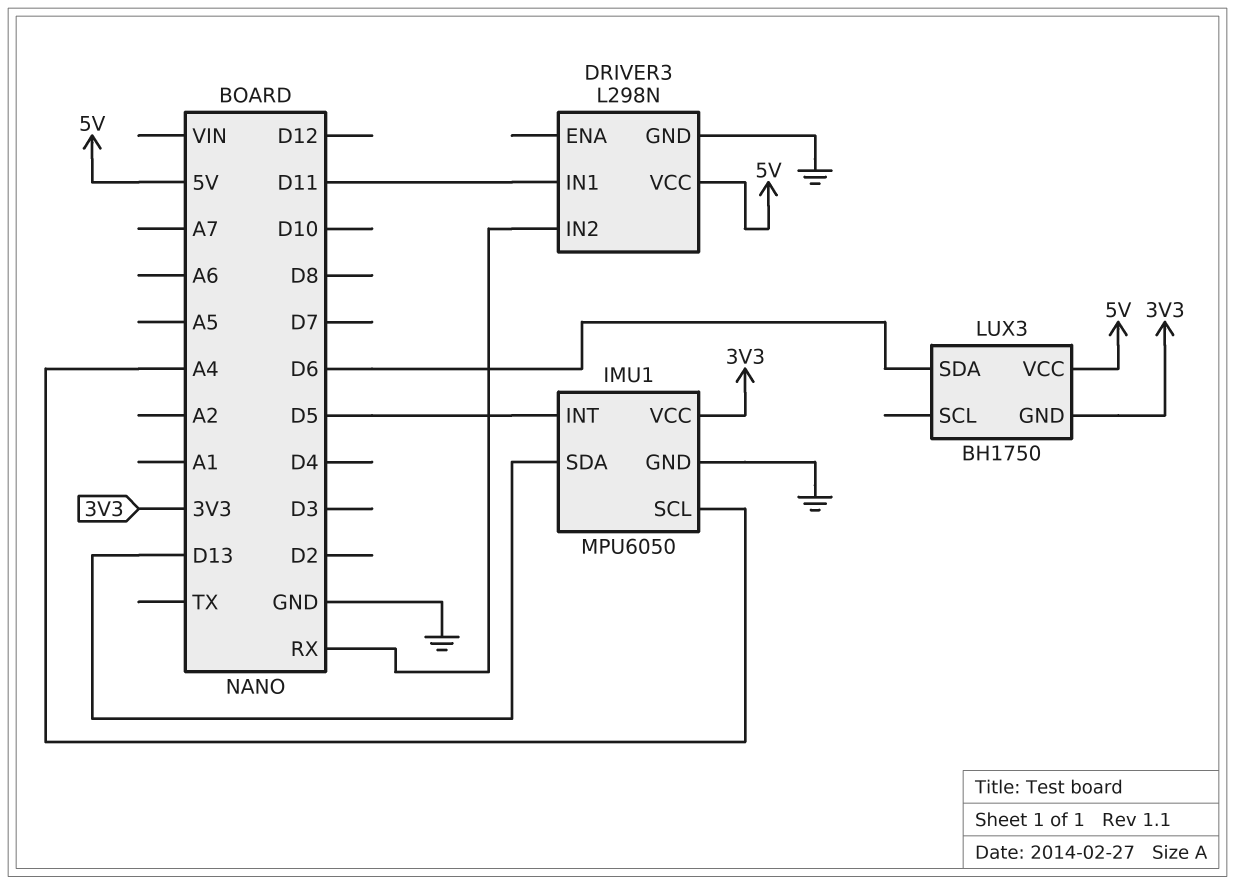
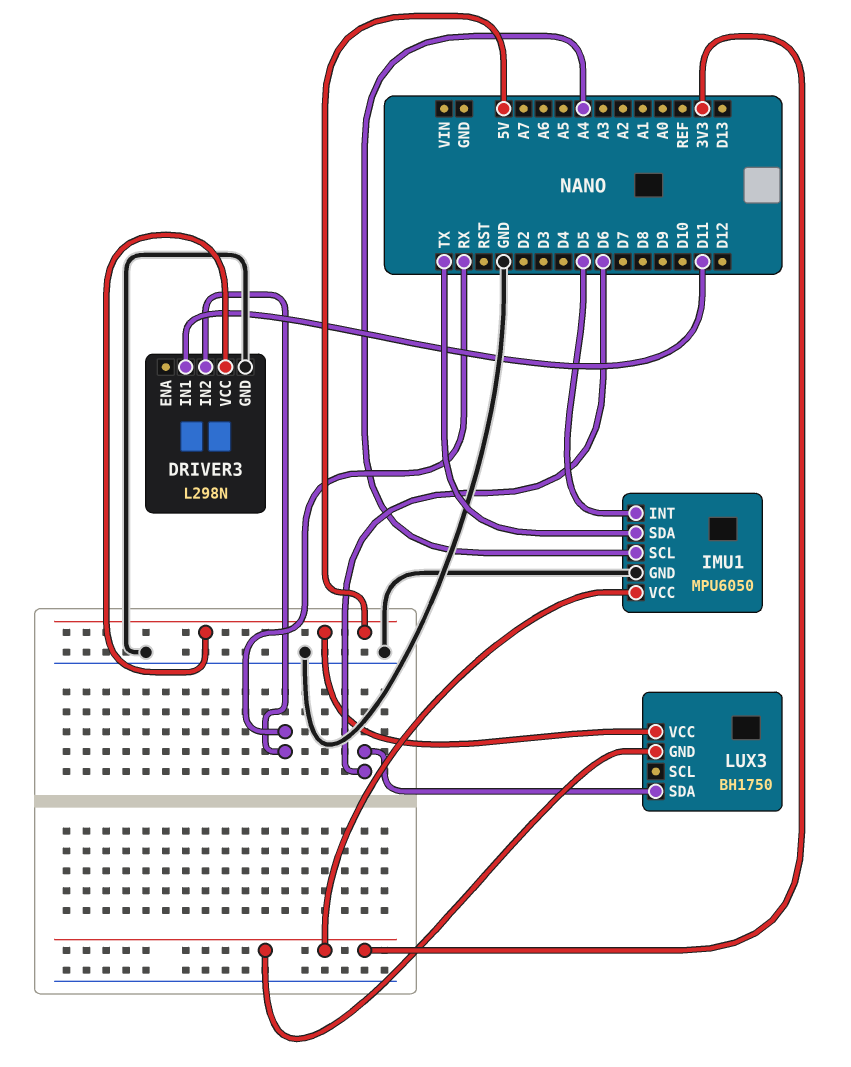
IMU1 pin SDA: D13 -> TX

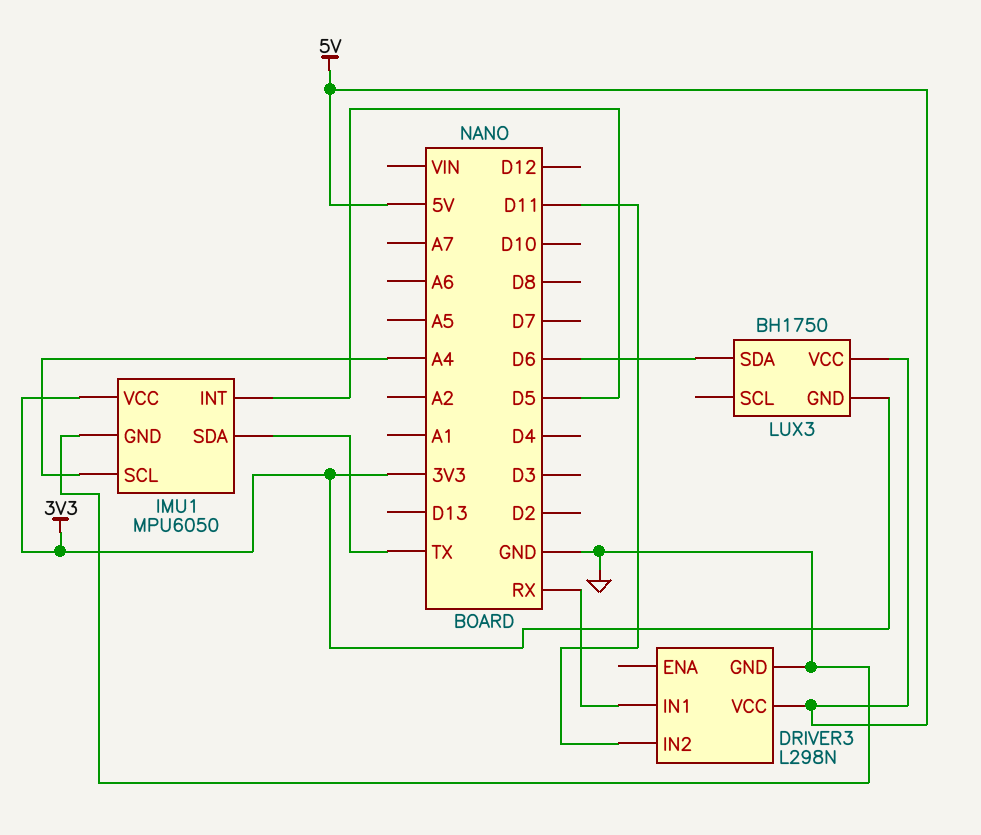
DRIVER3 pin IN1: D11 -> RX
DRIVER3 pin IN2: RX -> D11

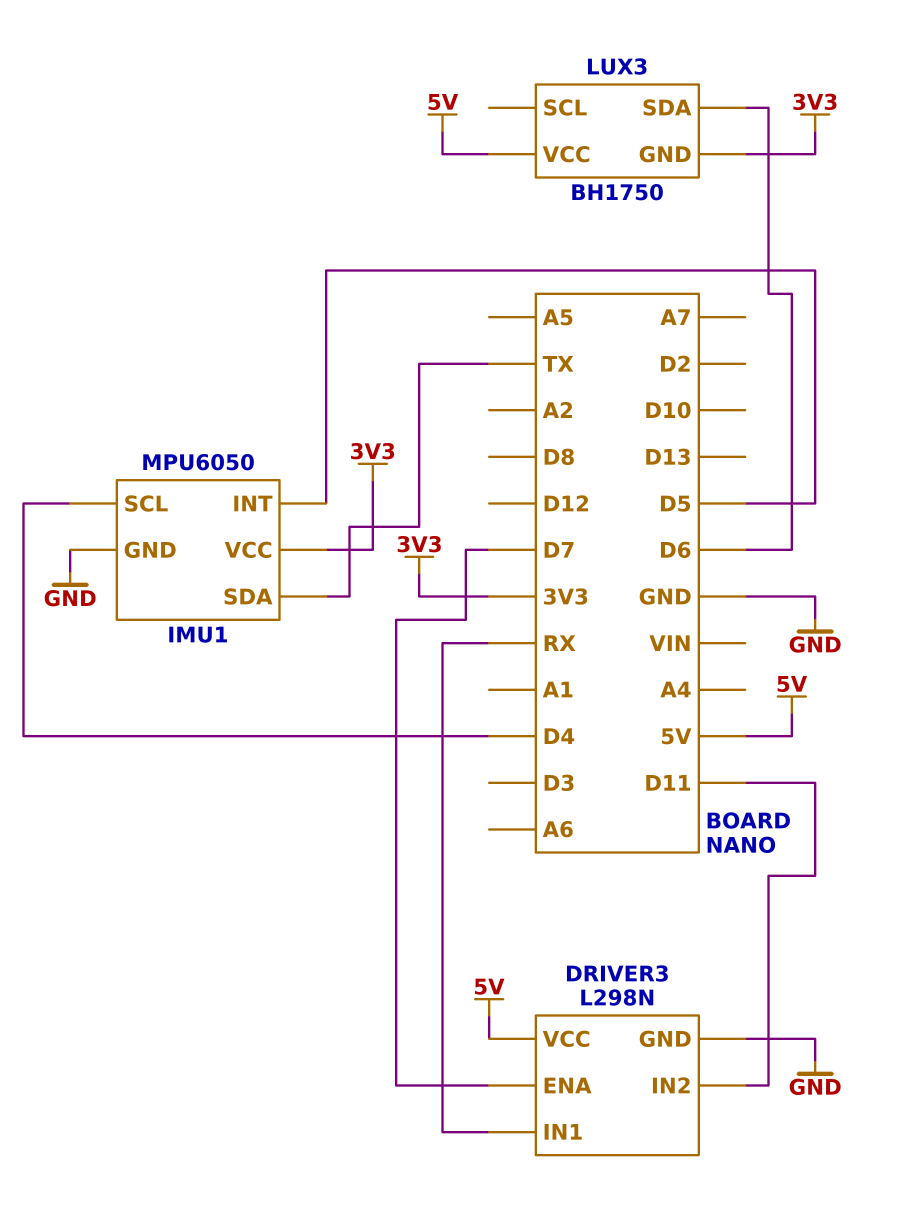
DRIVER3 pin ENA: none -> D7
IMU1 pin SCL: A4 -> D4

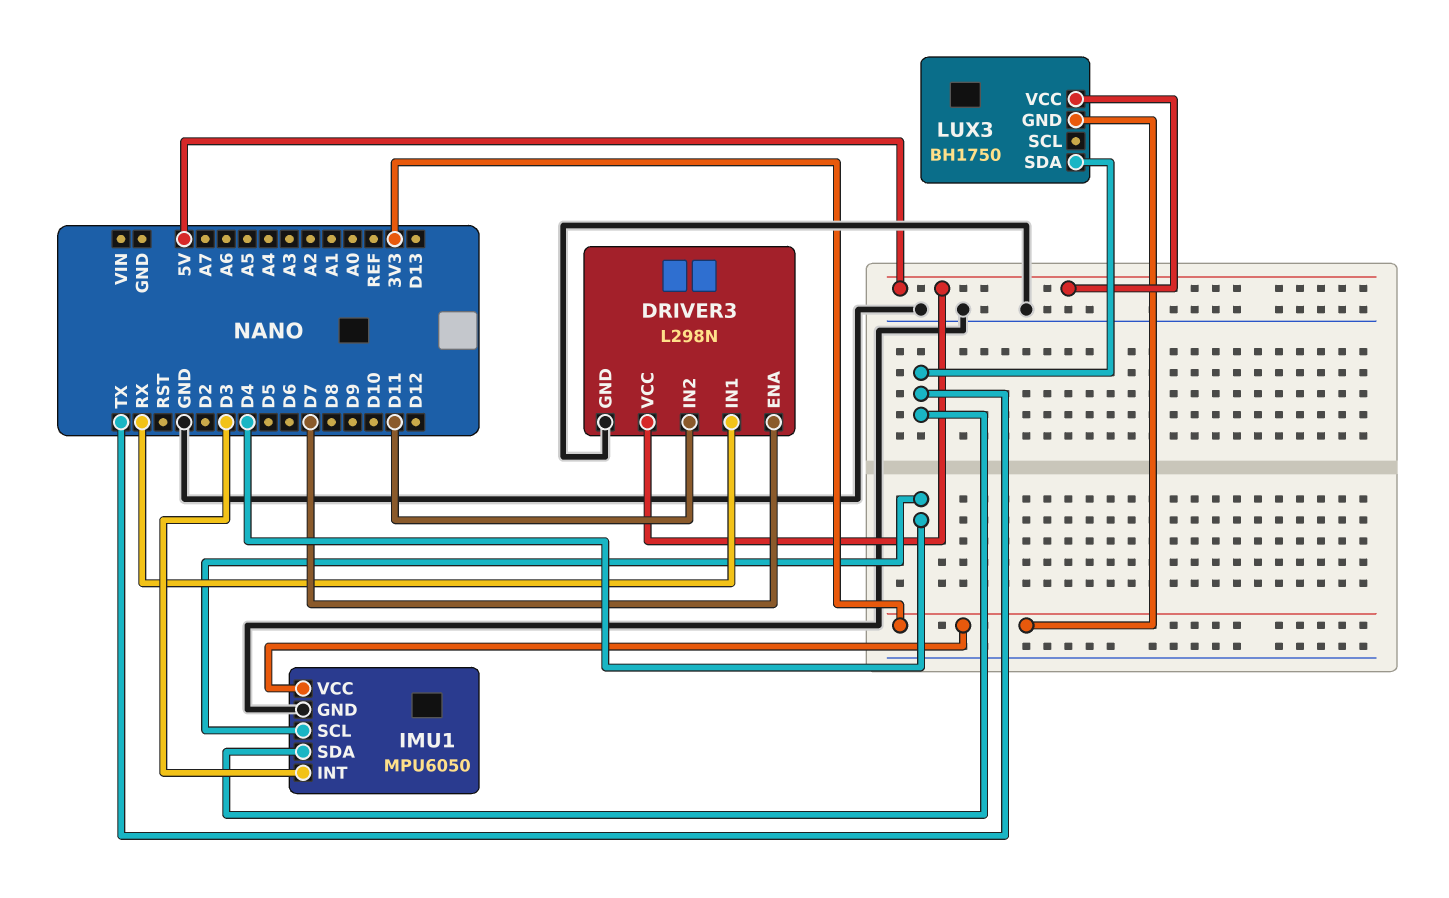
IMU1 pin INT: D5 -> D3
LUX3 pin SDA: D6 -> TX

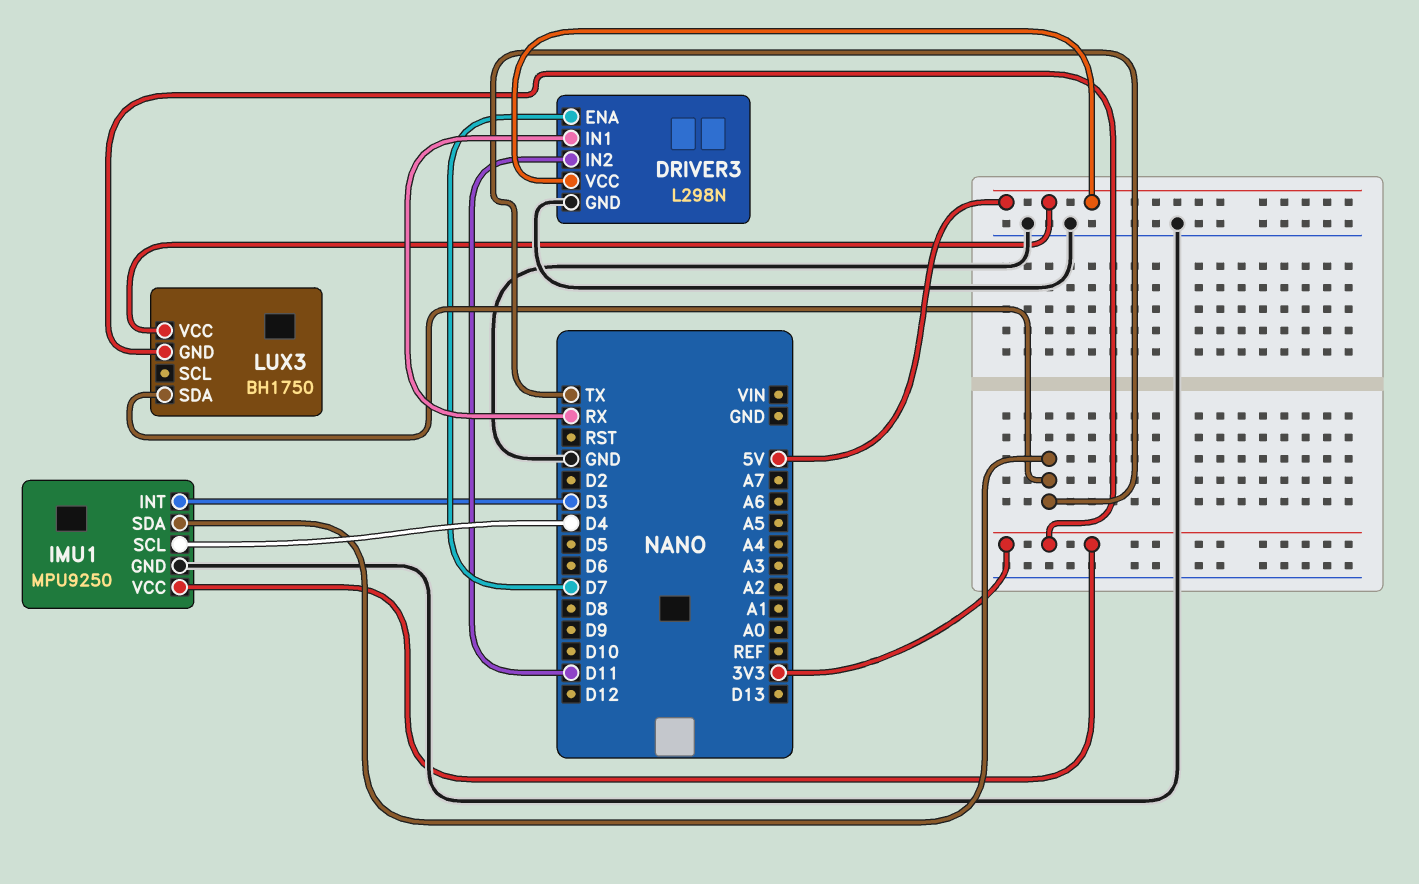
IMU1: MPU6050 -> MPU9250

